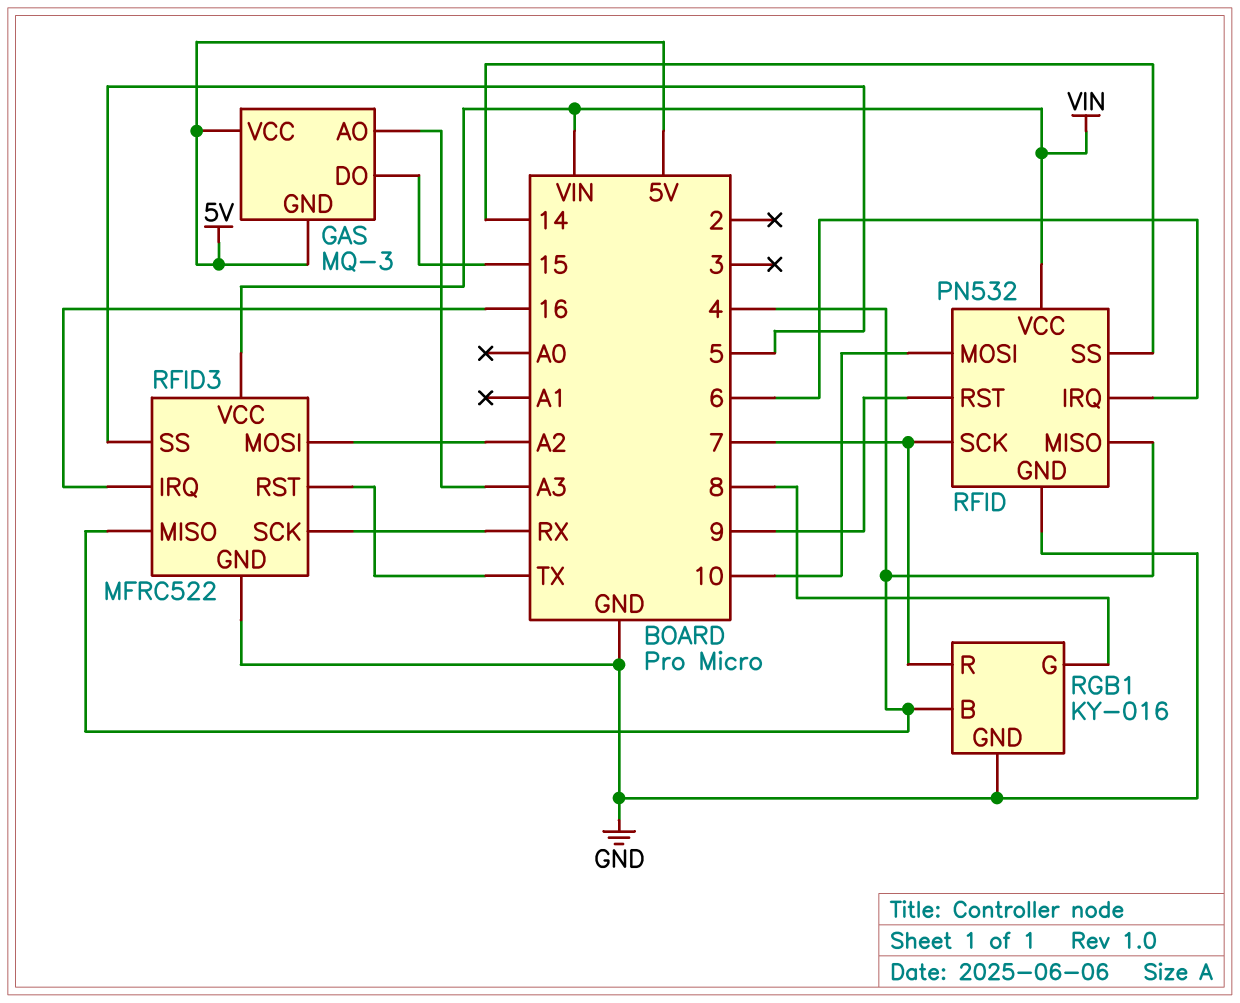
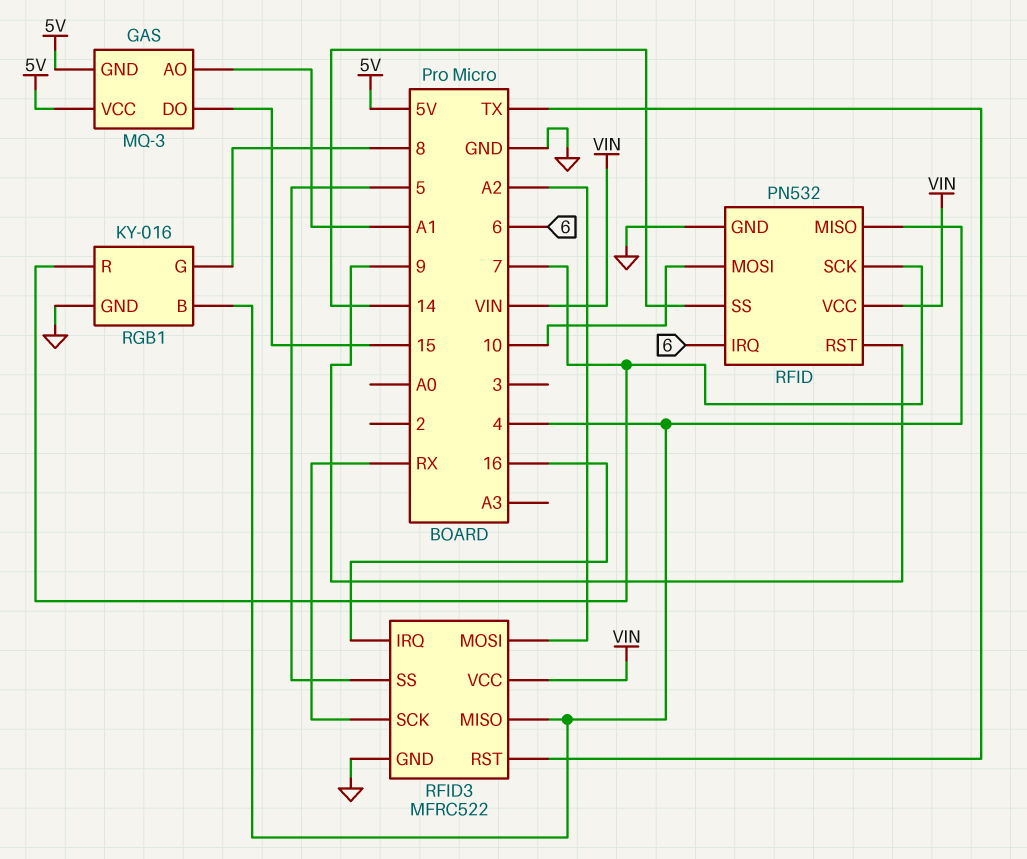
GAS pin AO: A3 -> A1

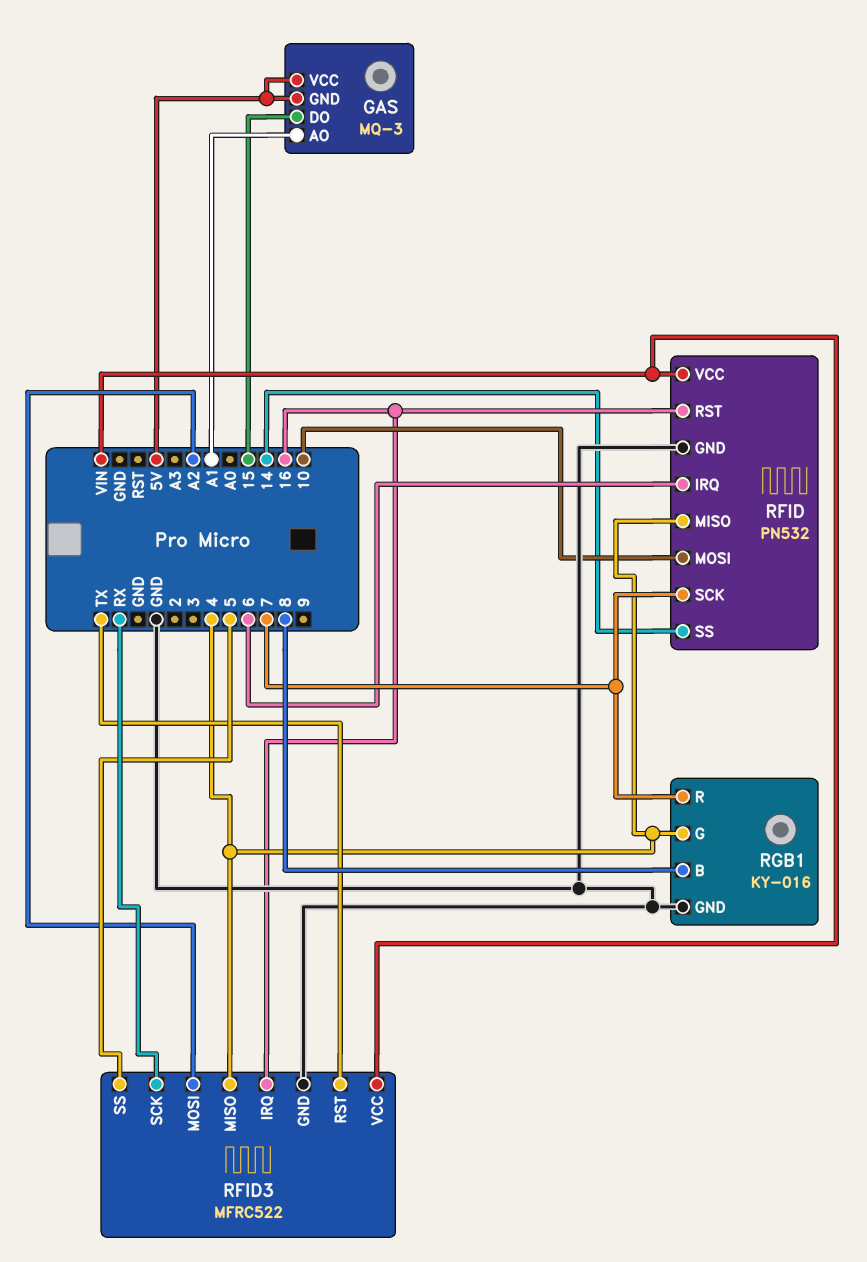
RFID pin RST: 9 -> 16
RGB1 pin B: 4 -> 8
RGB1 pin G: 8 -> 4

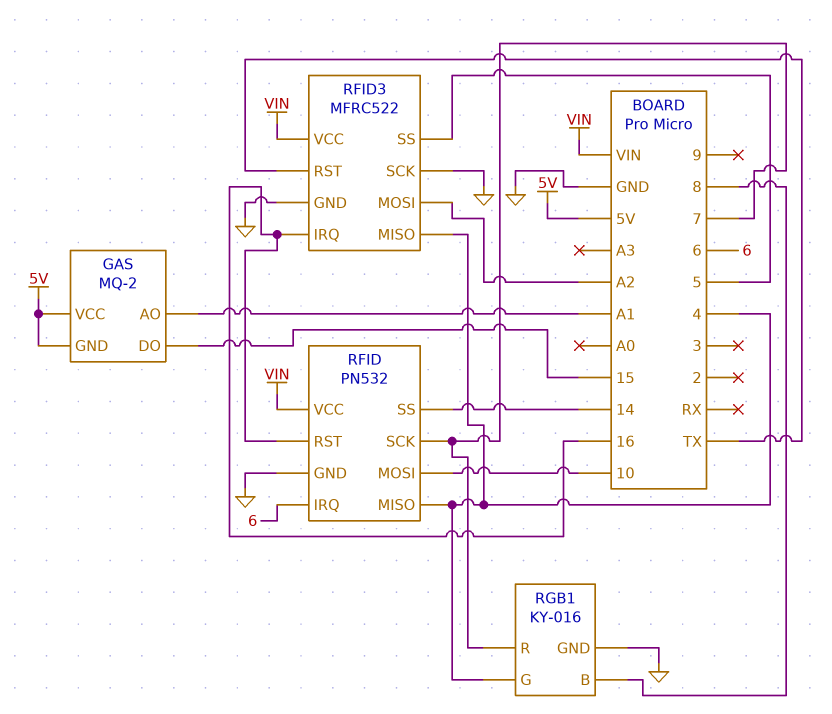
GAS: MQ-3 -> MQ-2
RFID3 pin SCK: RX -> GND

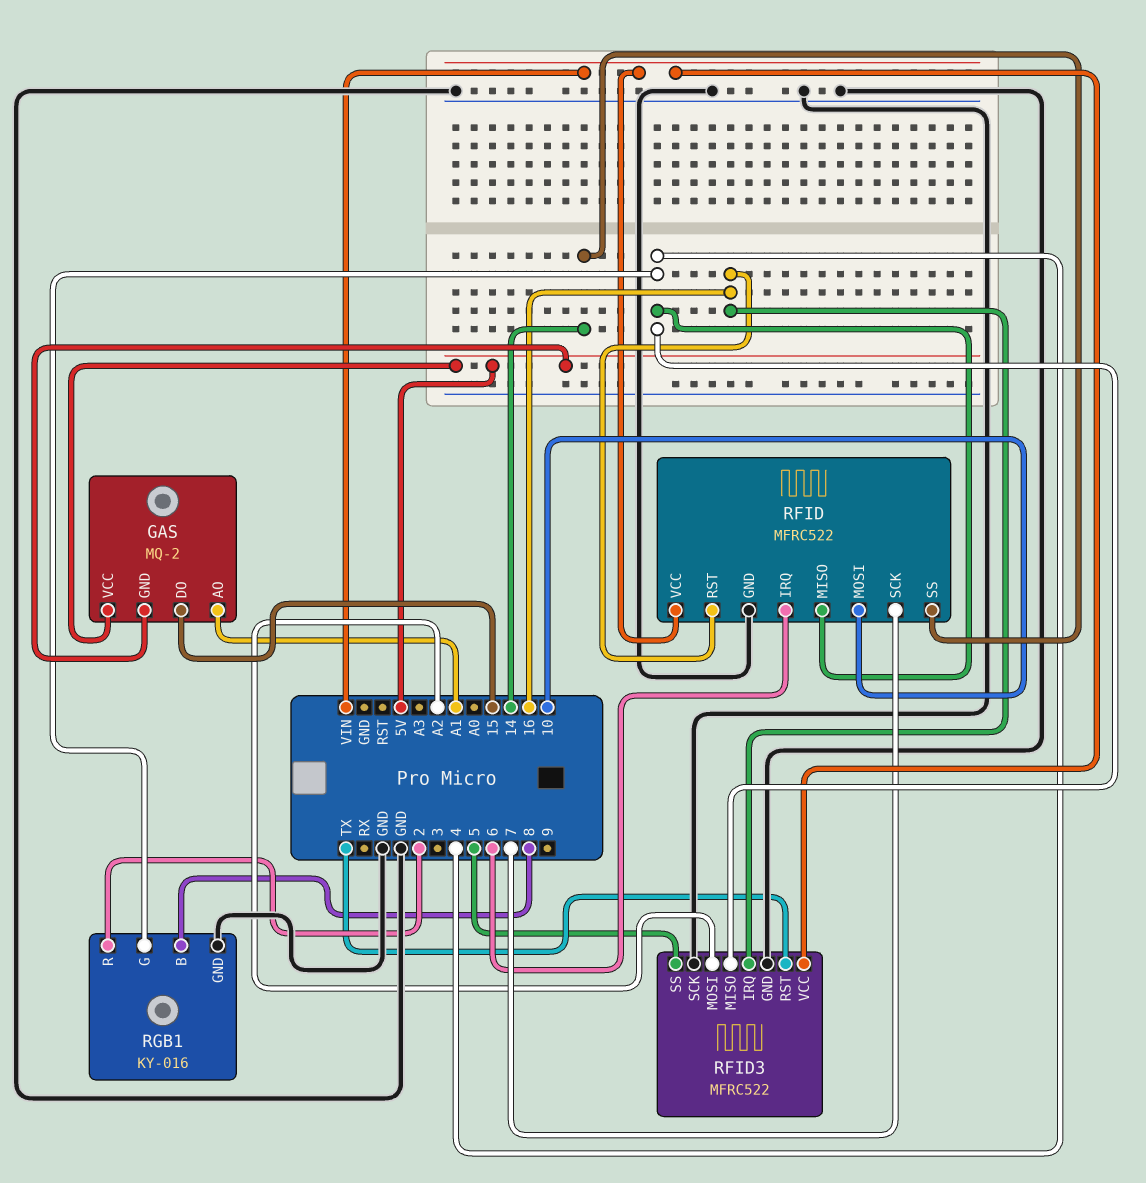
RFID: PN532 -> MFRC522
RGB1 pin R: 7 -> 2

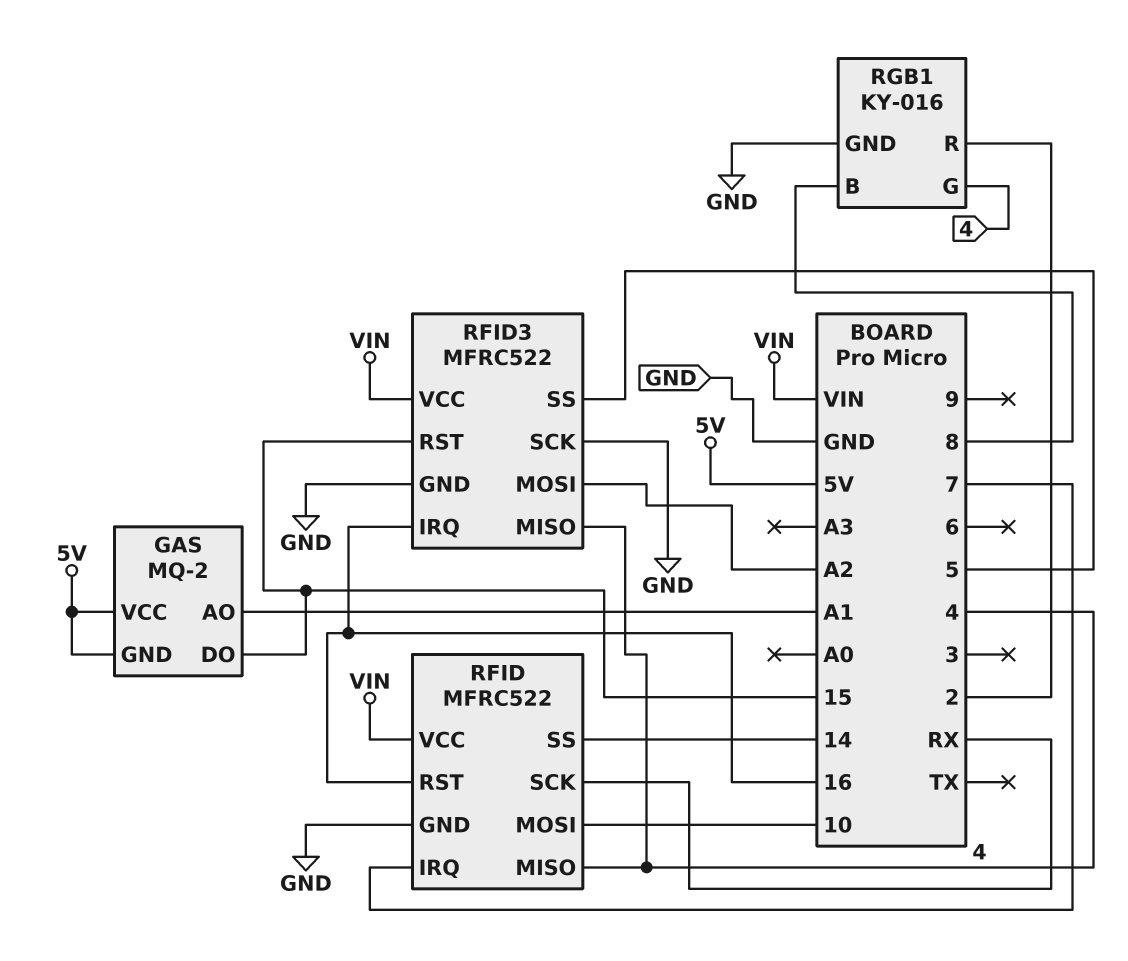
RFID pin IRQ: 6 -> 7
RFID pin SCK: 7 -> RX
RFID3 pin RST: TX -> 15

